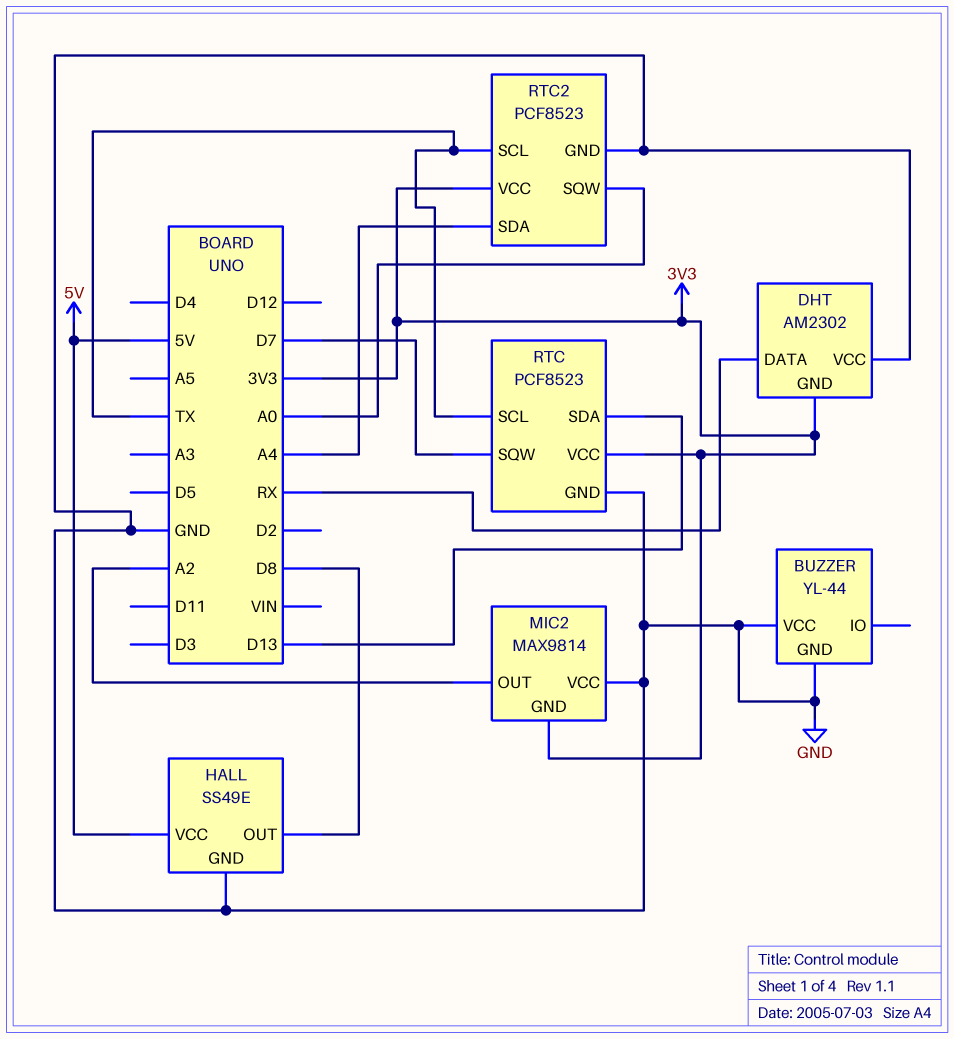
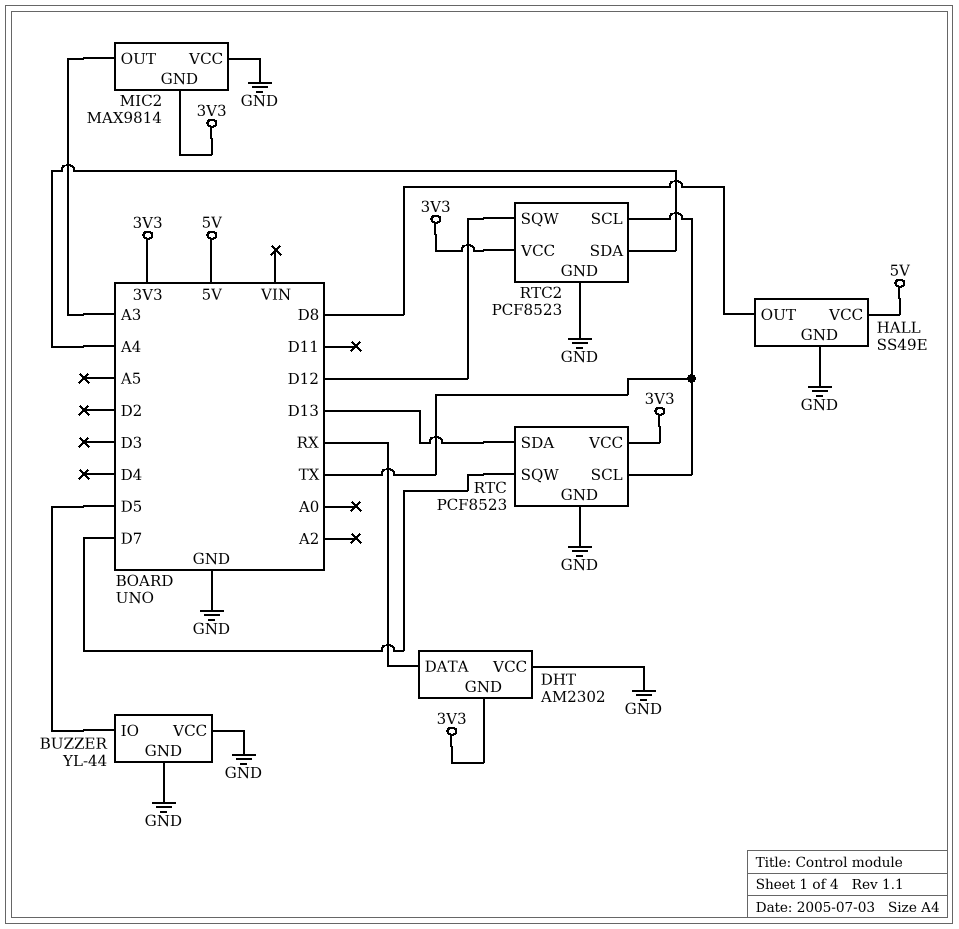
BUZZER pin IO: none -> D5
MIC2 pin OUT: A2 -> A3
RTC2 pin SQW: A0 -> D12

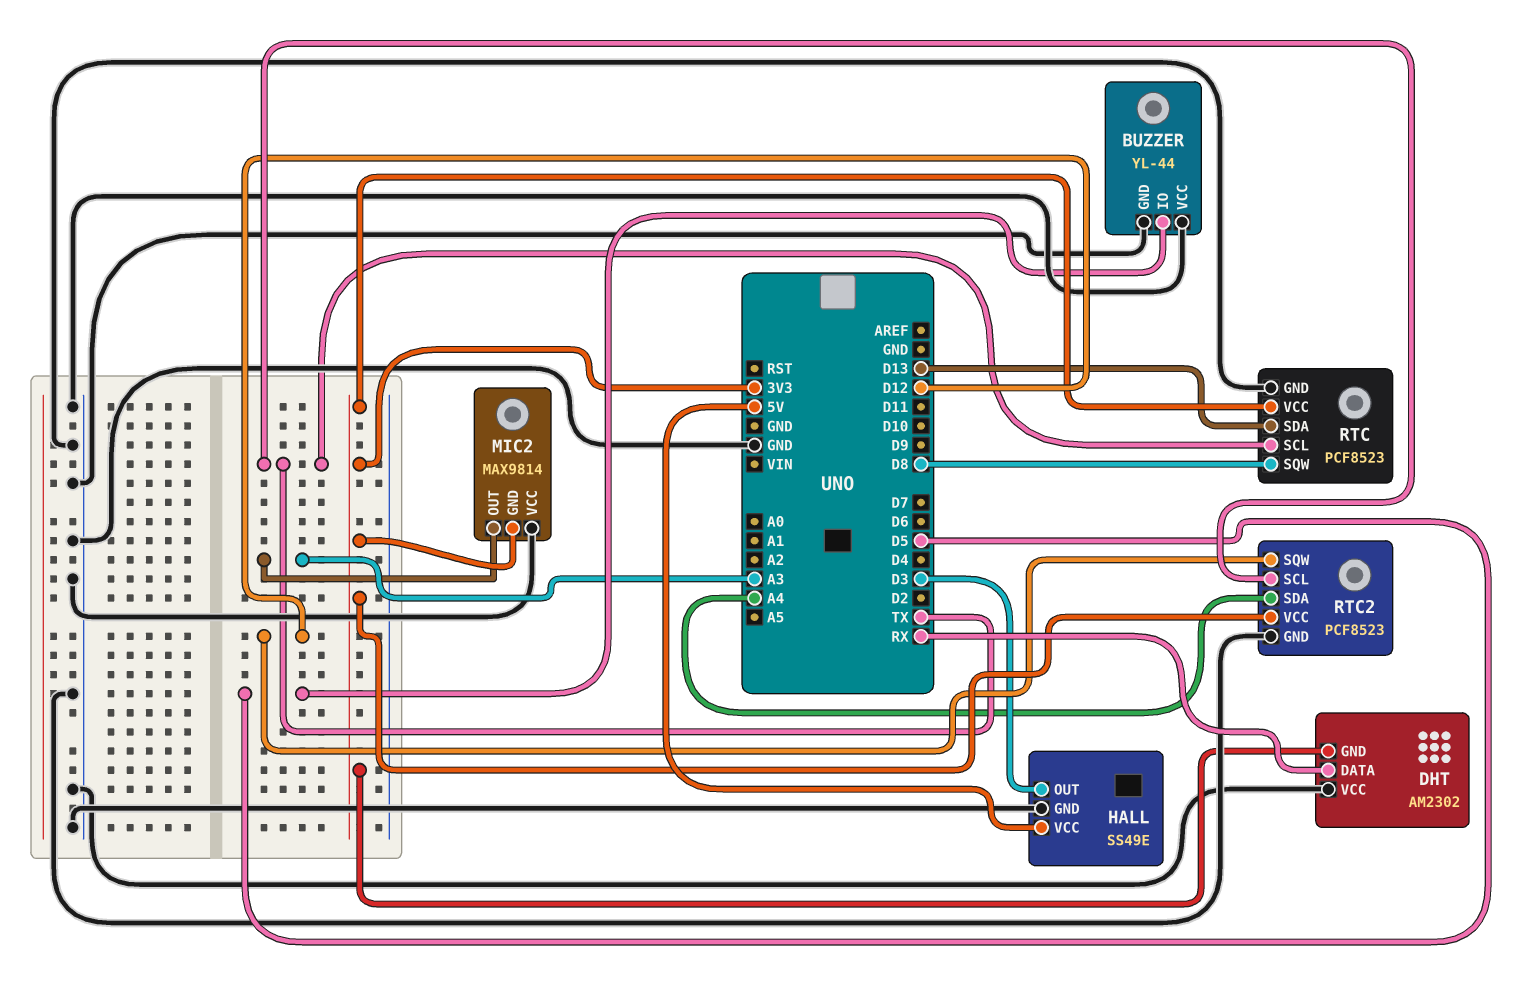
HALL pin OUT: D8 -> D3
RTC pin SQW: D7 -> D8

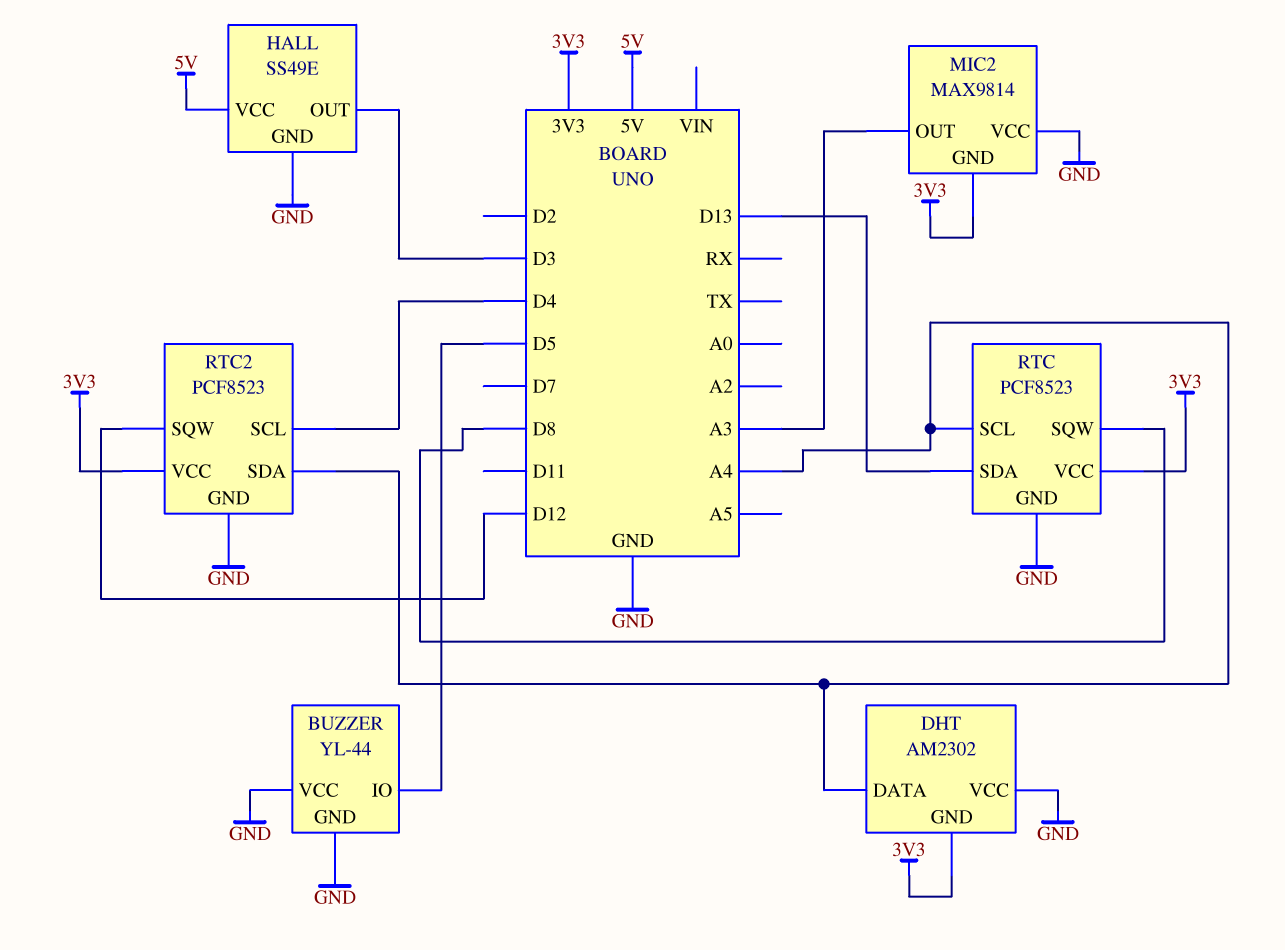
DHT pin DATA: RX -> A4
RTC pin SCL: TX -> A4
RTC2 pin SCL: TX -> D4

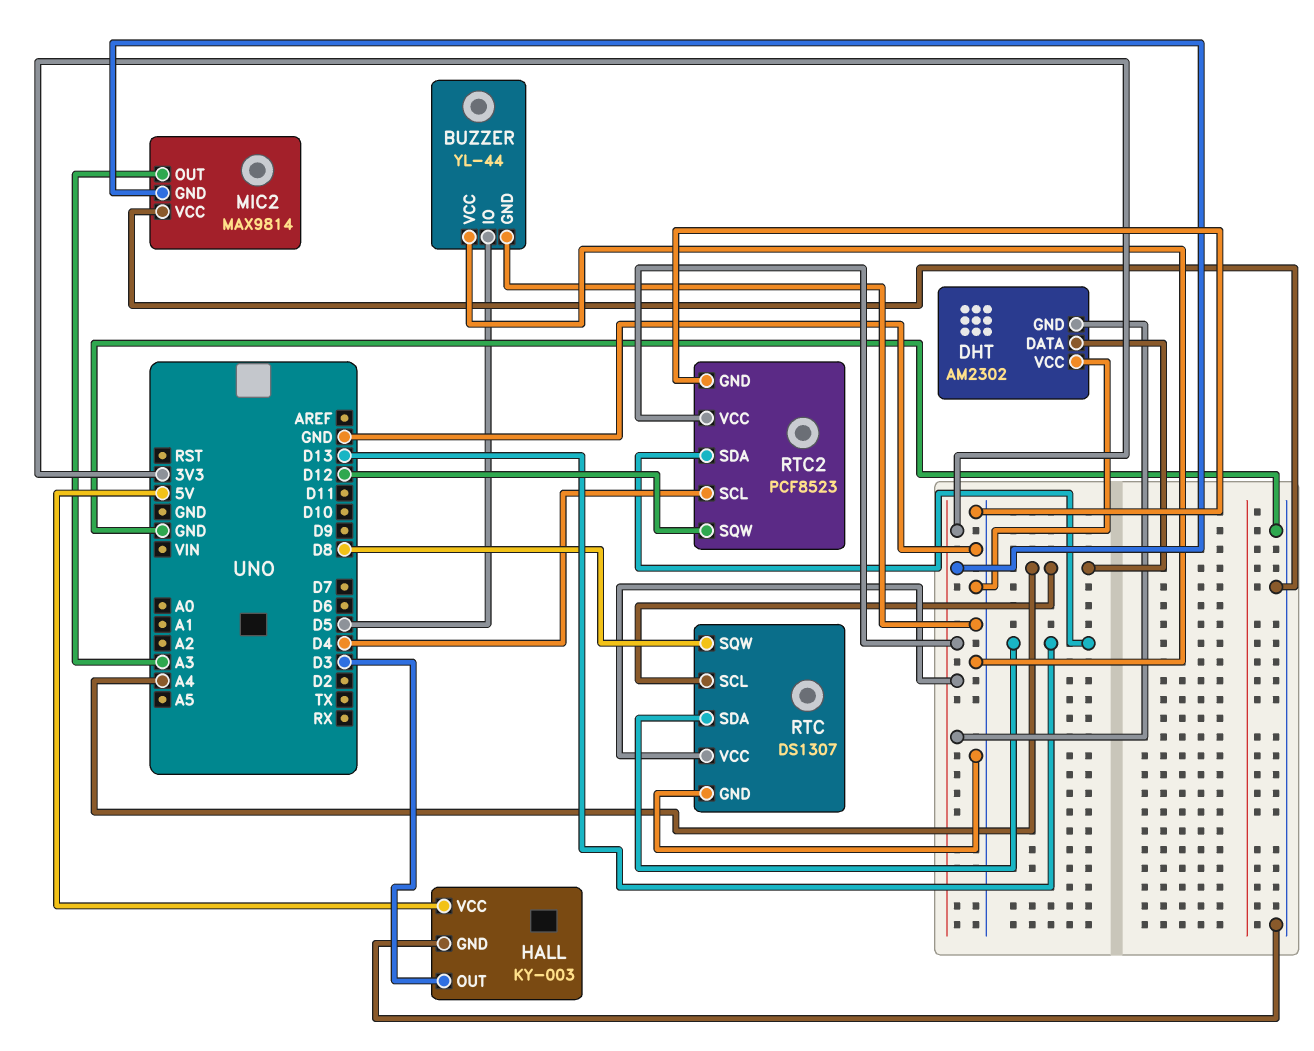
HALL: SS49E -> KY-003
RTC: PCF8523 -> DS1307
RTC2 pin SDA: A4 -> D13

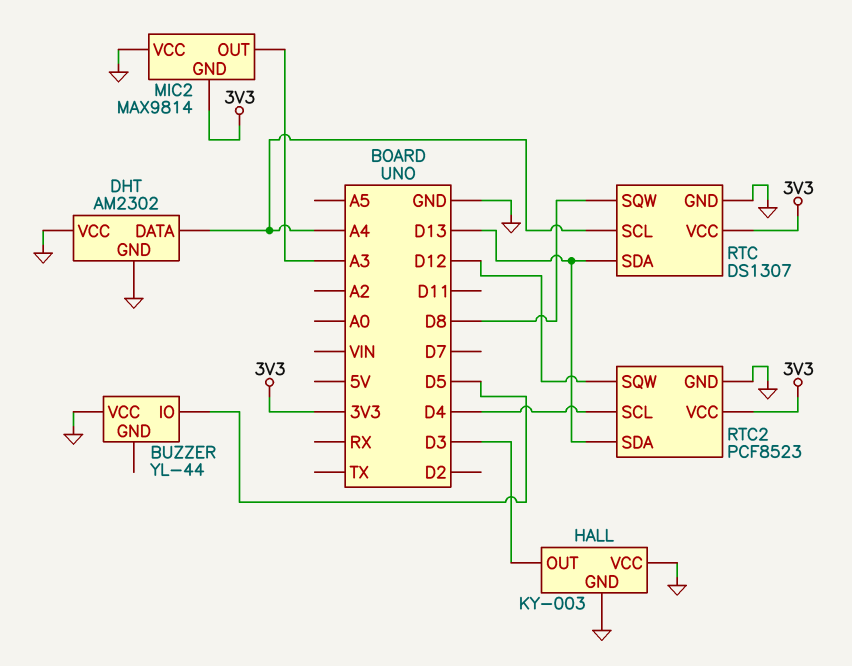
BUZZER pin GND: GND -> none
DHT pin GND: 3V3 -> GND
HALL pin VCC: 5V -> GND

